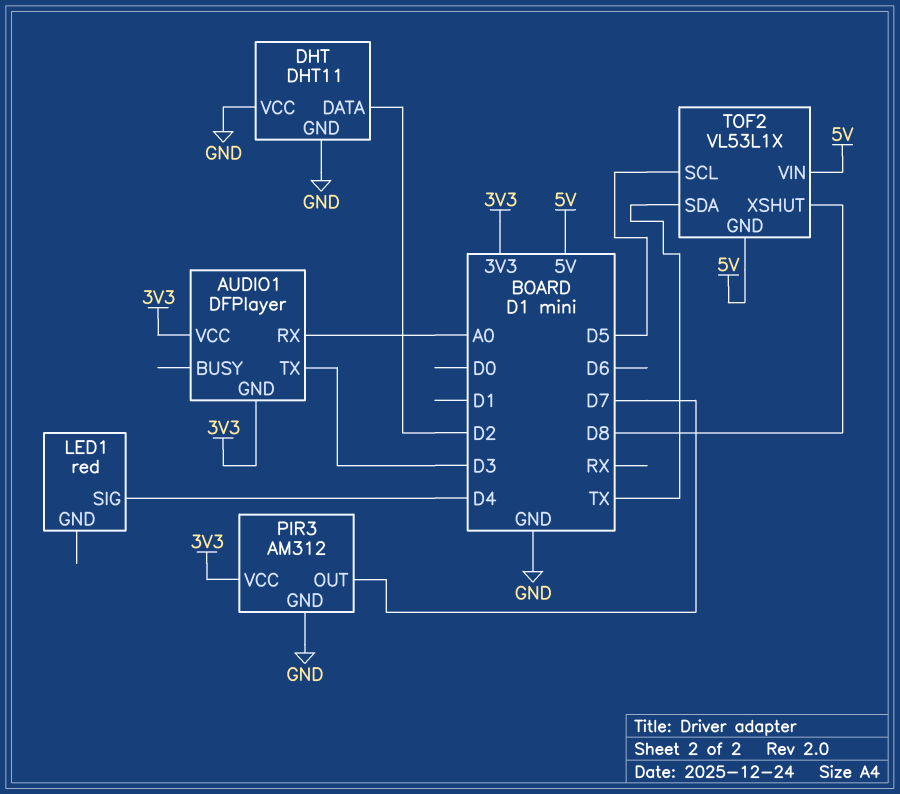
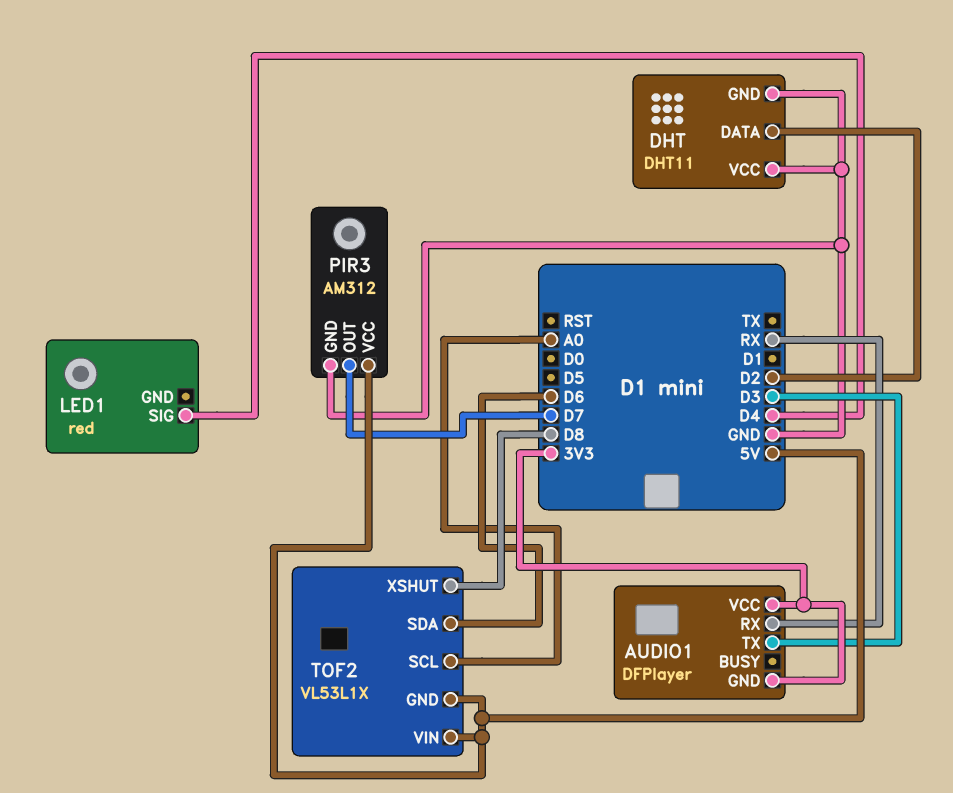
AUDIO1 pin RX: A0 -> RX
PIR3 pin VCC: 3V3 -> 5V
TOF2 pin SCL: D5 -> A0
TOF2 pin SDA: TX -> D6

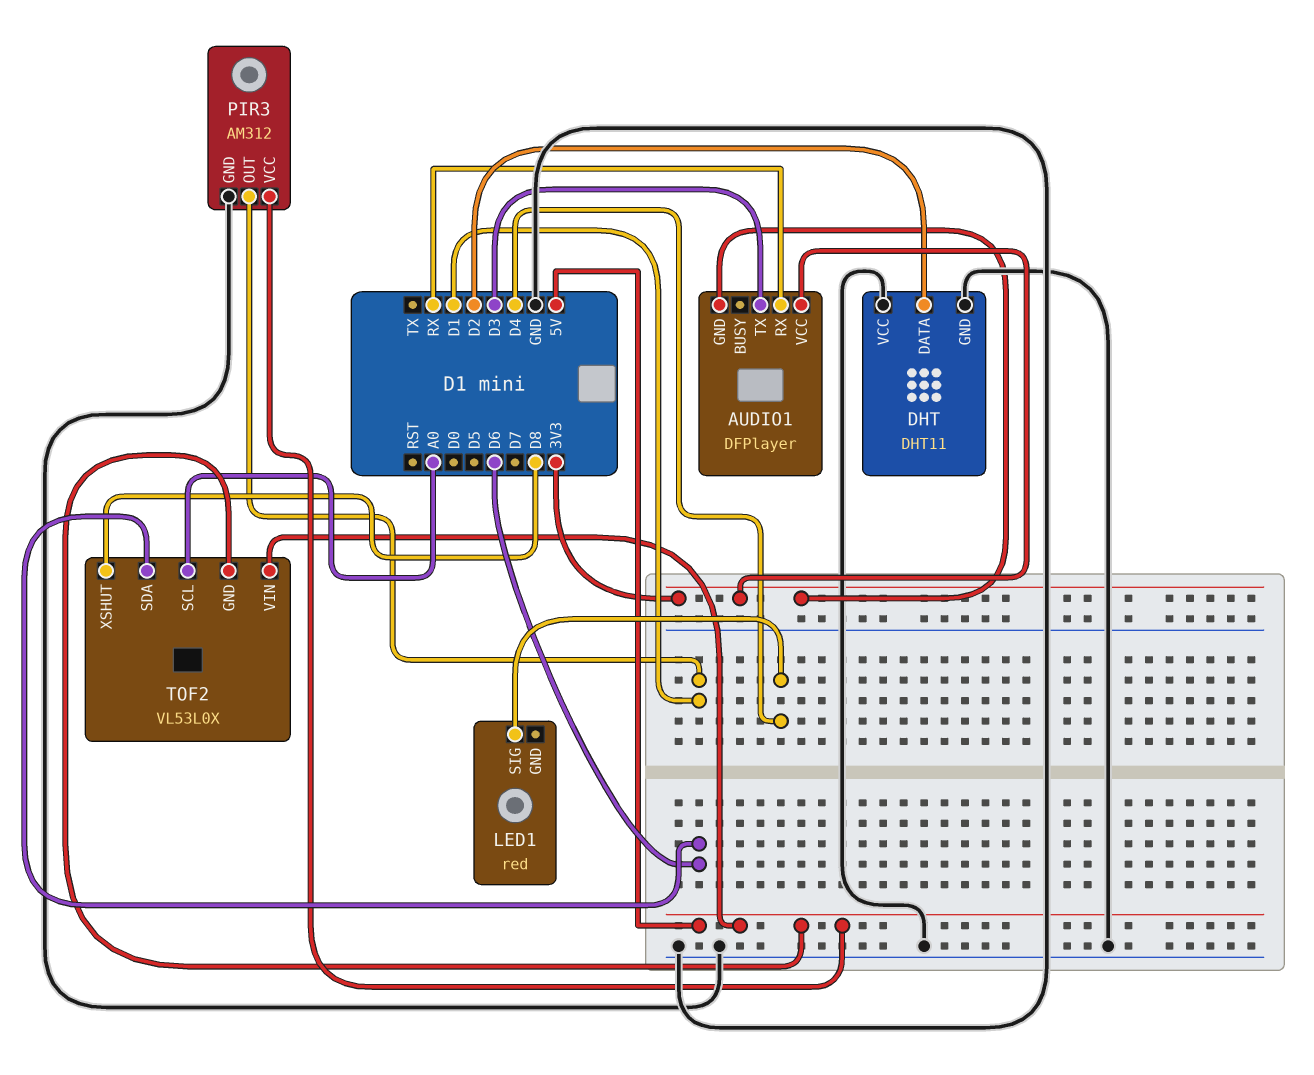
PIR3 pin OUT: D7 -> D1
TOF2: VL53L1X -> VL53L0X

